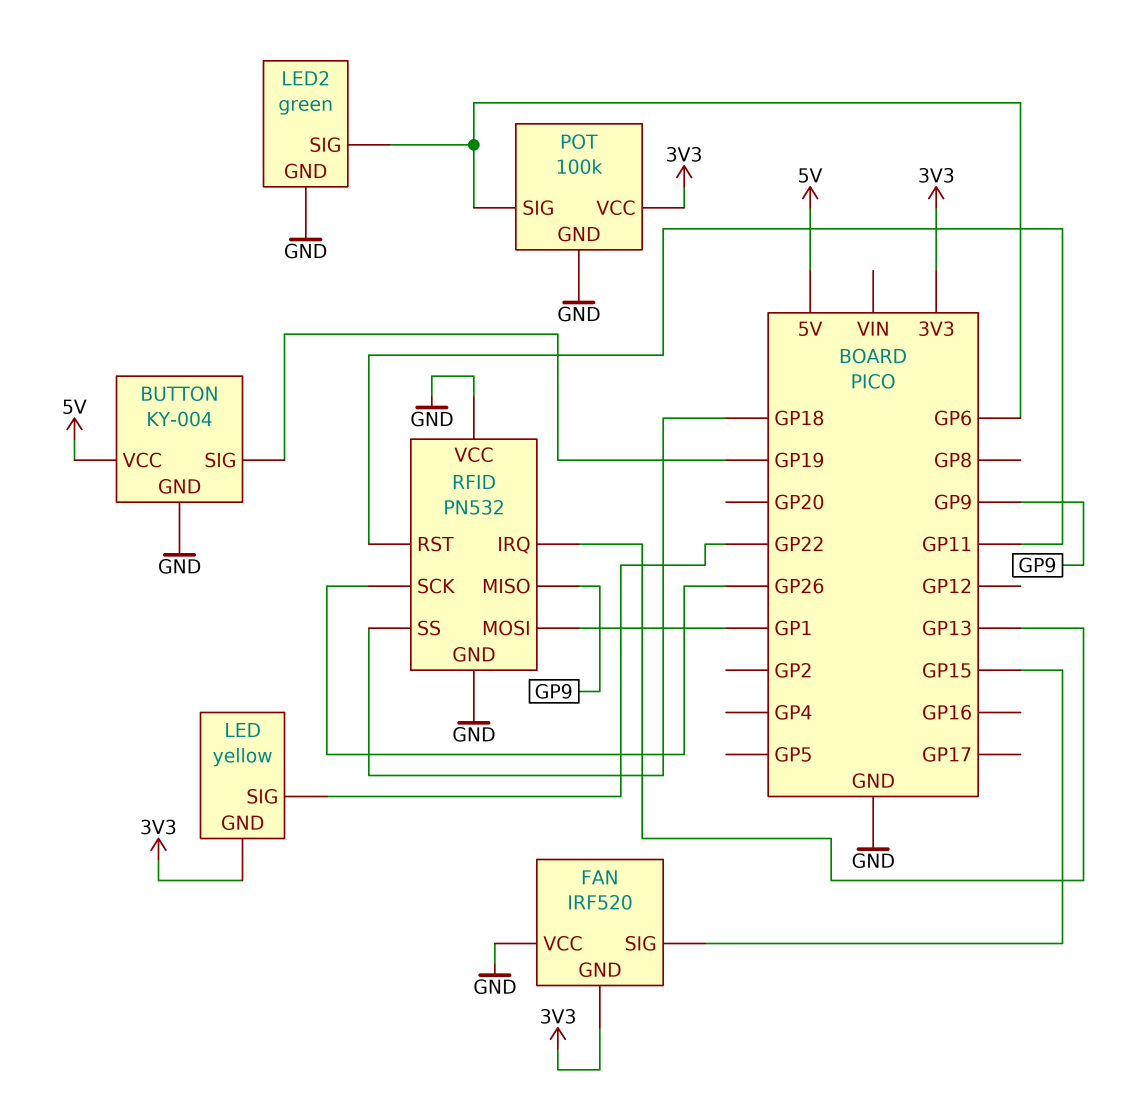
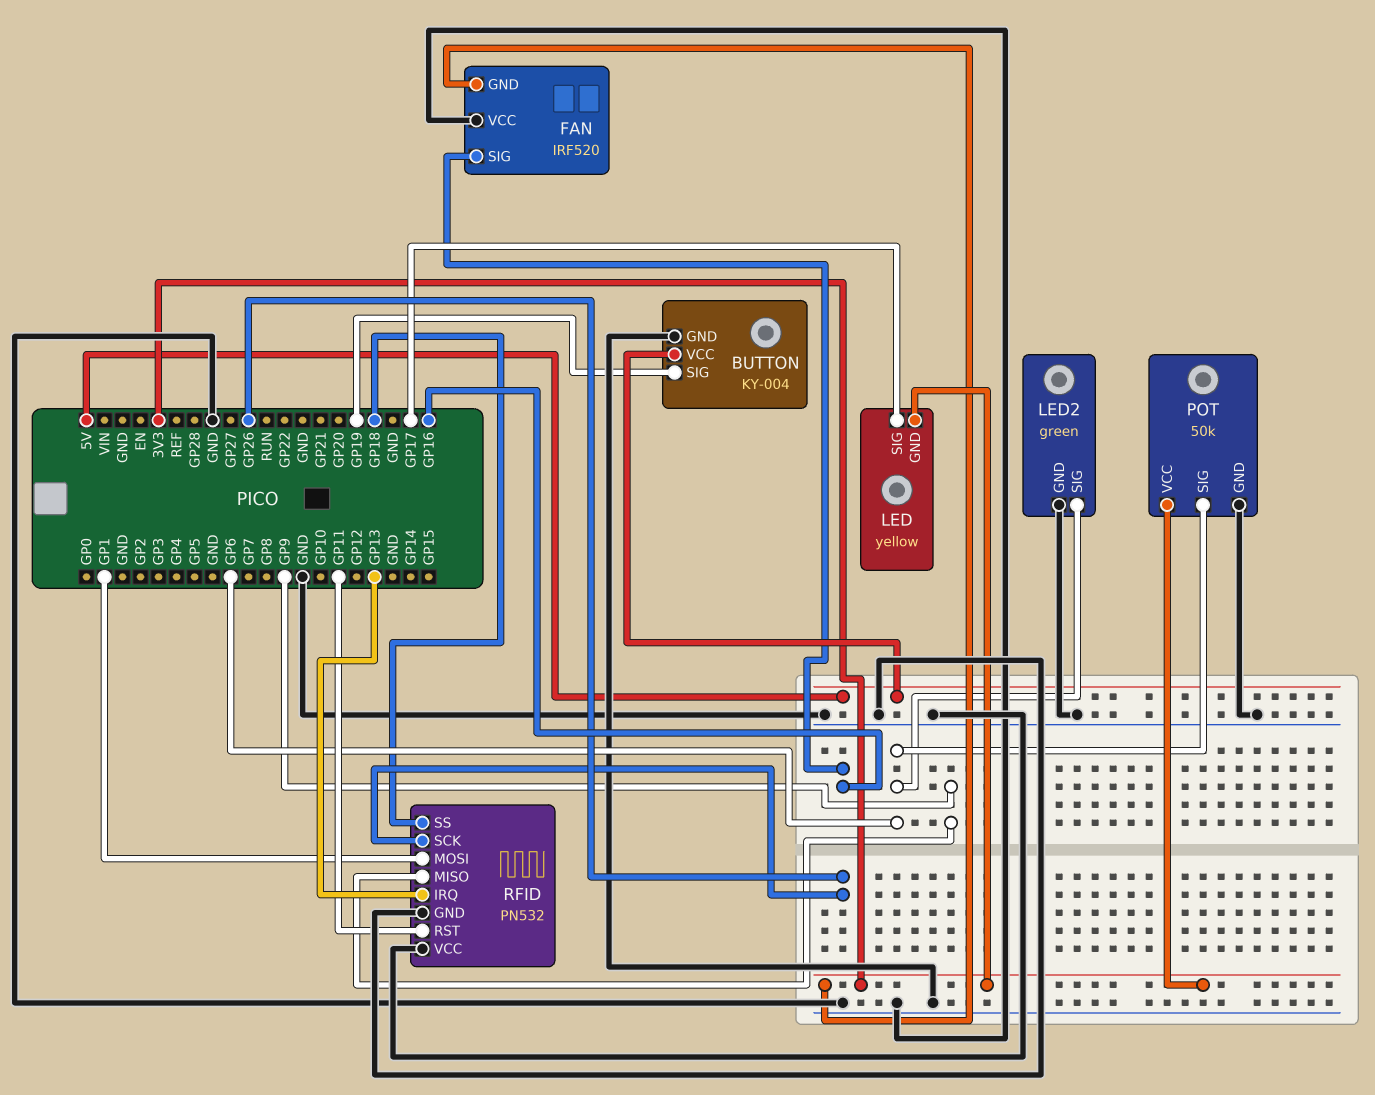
FAN pin SIG: GP15 -> GP16
LED pin SIG: GP22 -> GP17
POT: 100k -> 50k

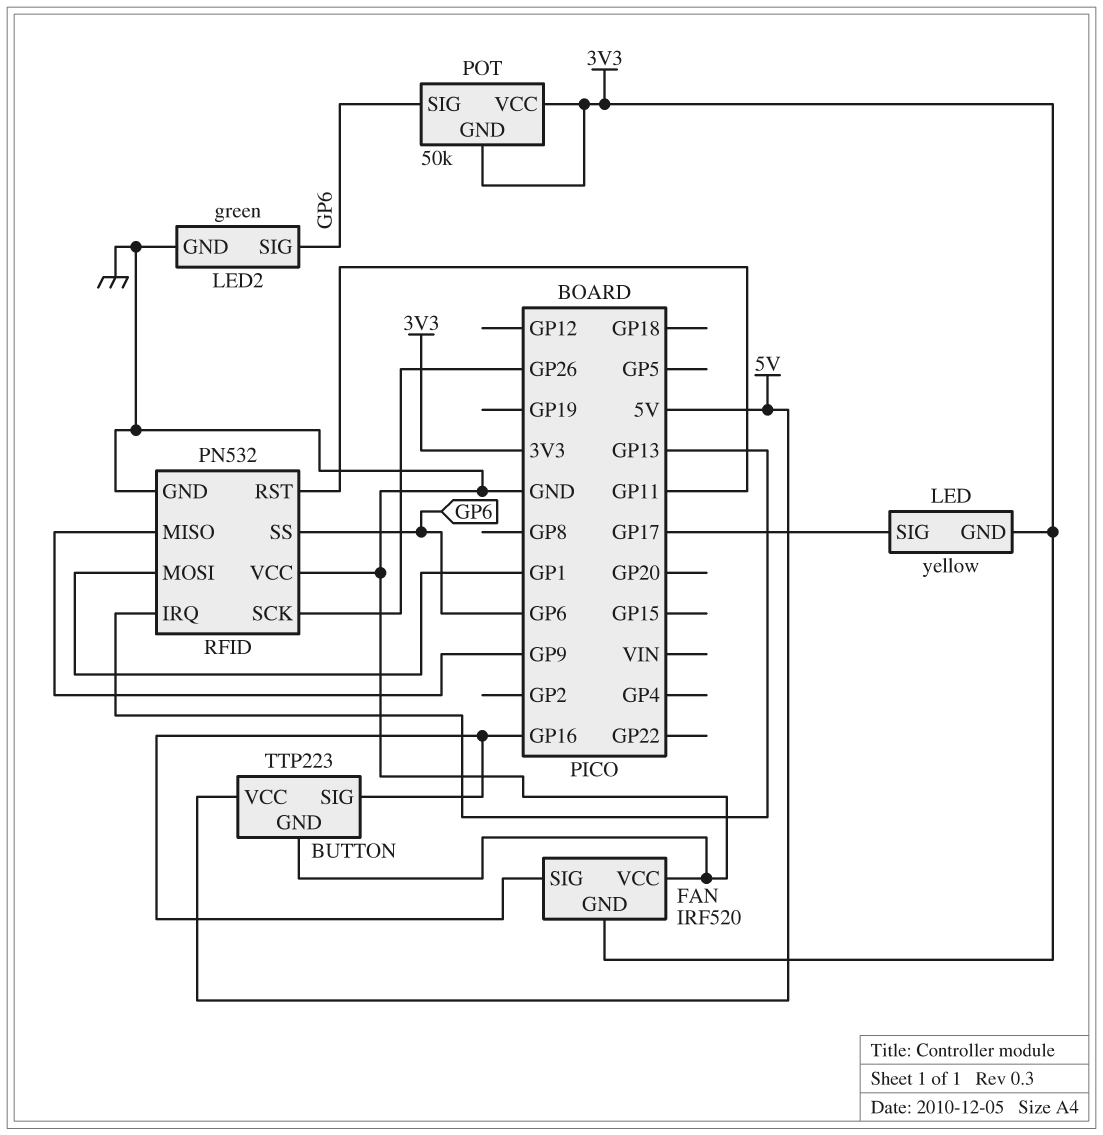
BUTTON: KY-004 -> TTP223
BUTTON pin SIG: GP19 -> GP16
POT pin GND: GND -> 3V3
RFID pin SS: GP18 -> GP6

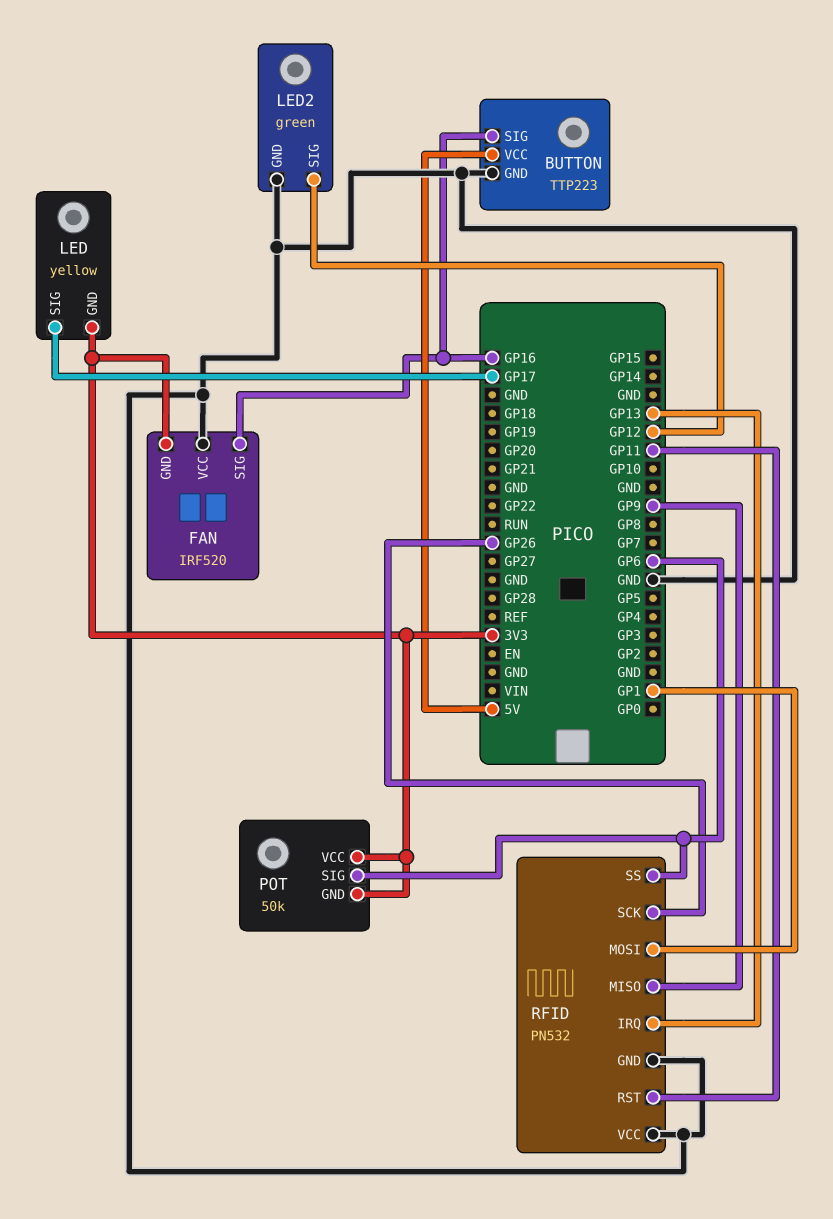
LED2 pin SIG: GP6 -> GP12

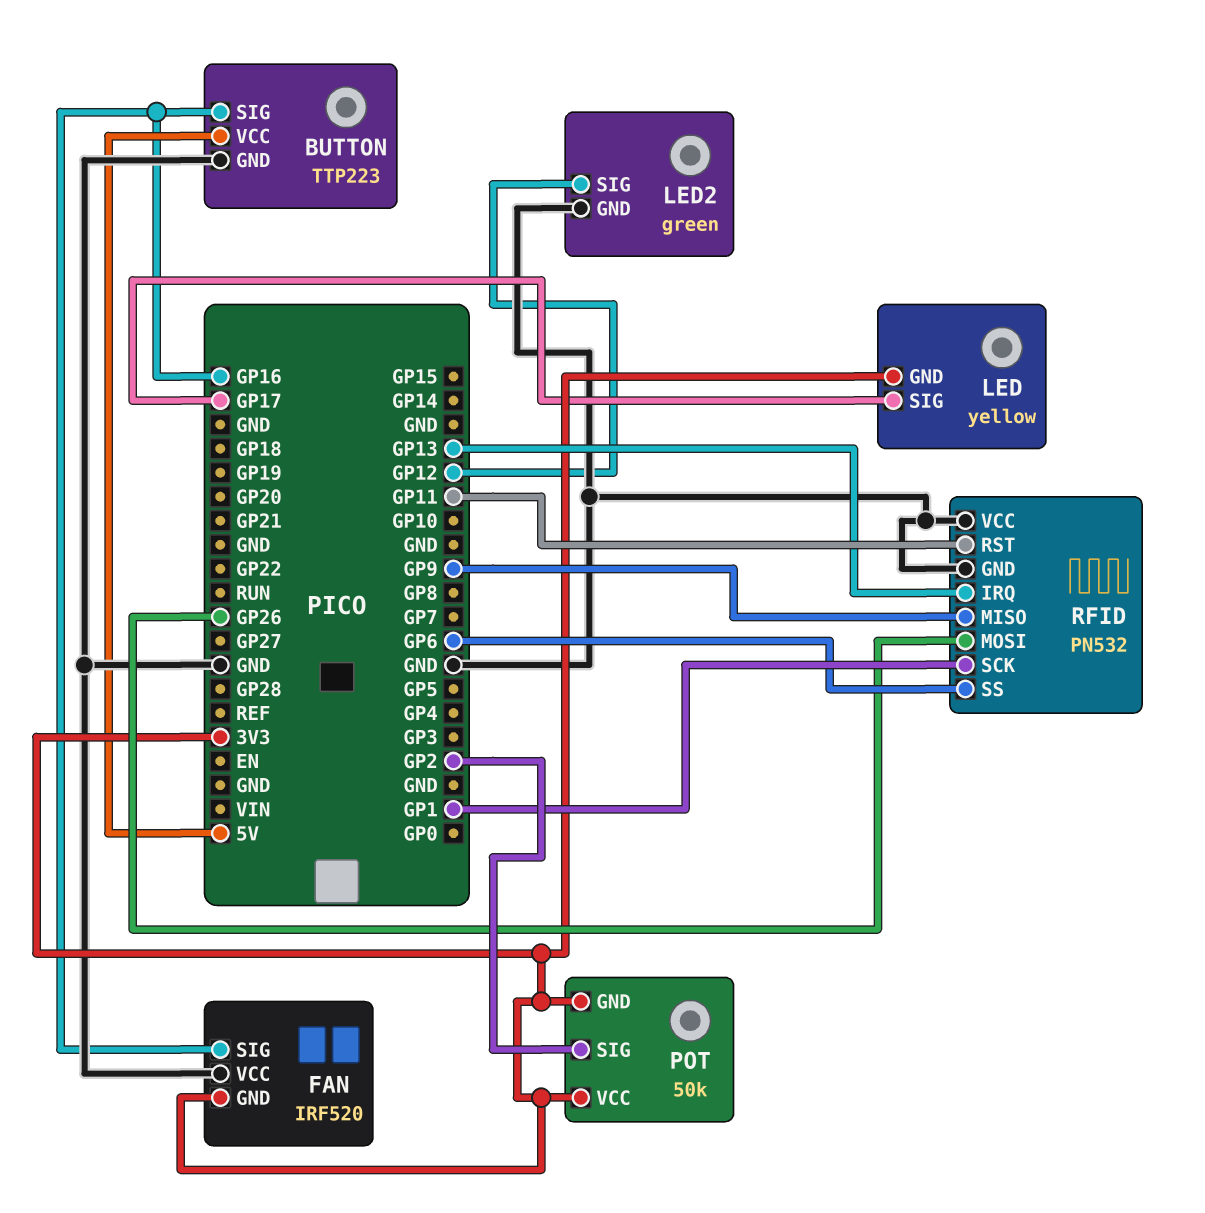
POT pin SIG: GP6 -> GP2
RFID pin MOSI: GP1 -> GP26
RFID pin SCK: GP26 -> GP1

